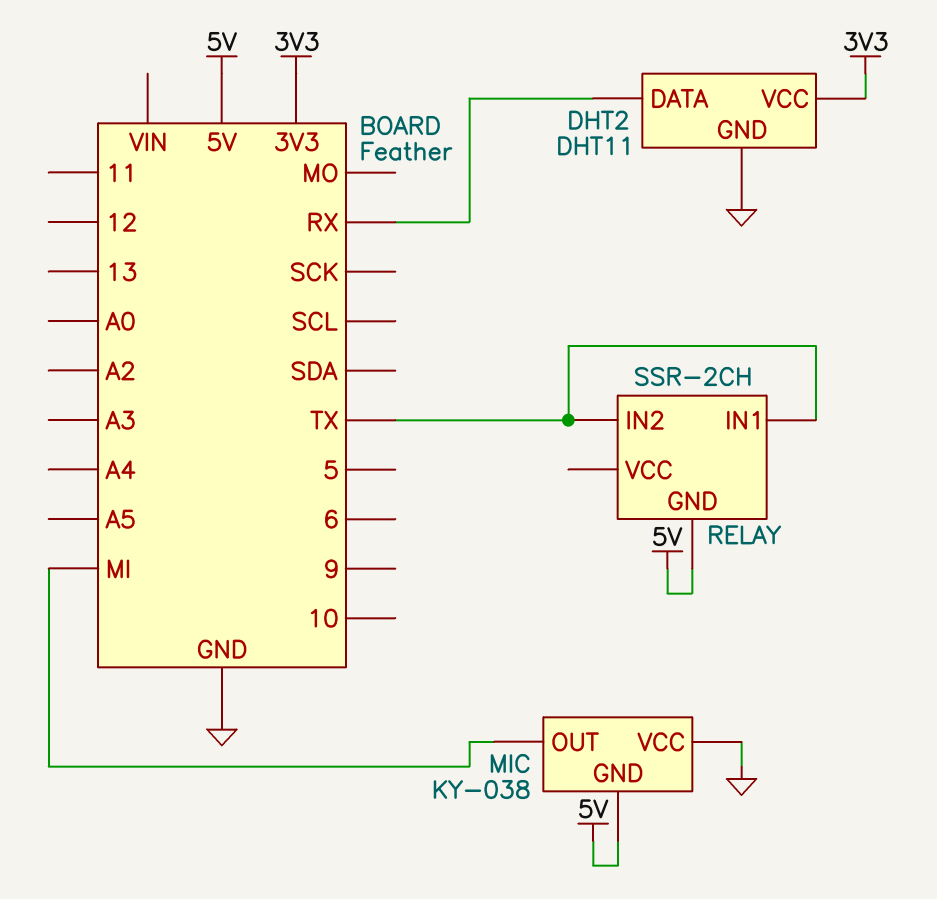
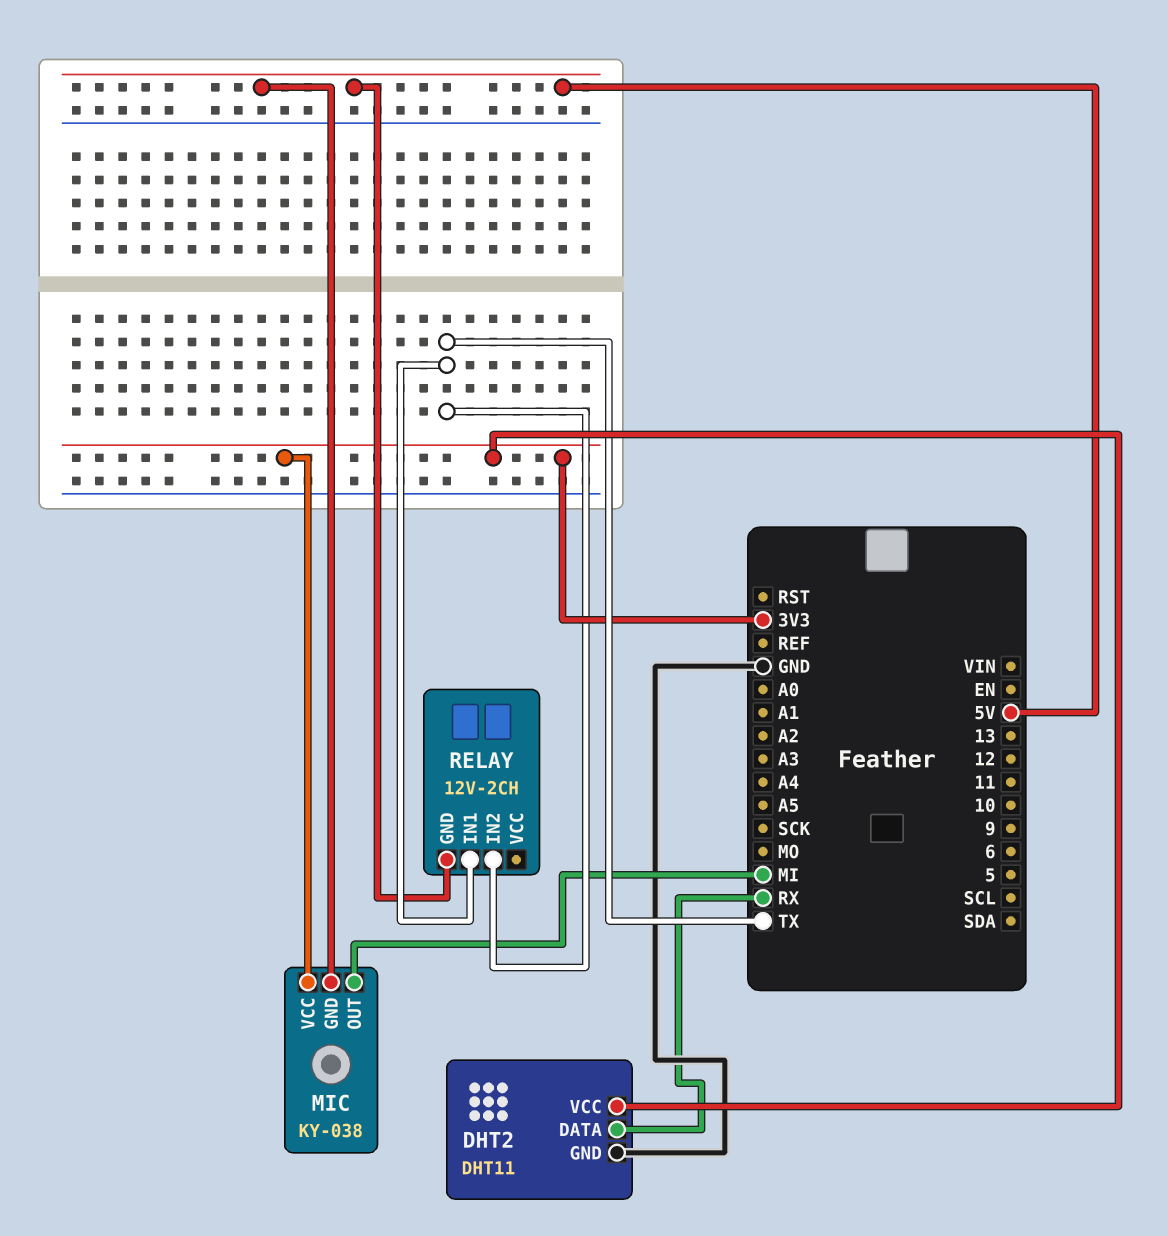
MIC pin VCC: GND -> 3V3
RELAY: SSR-2CH -> 12V-2CH

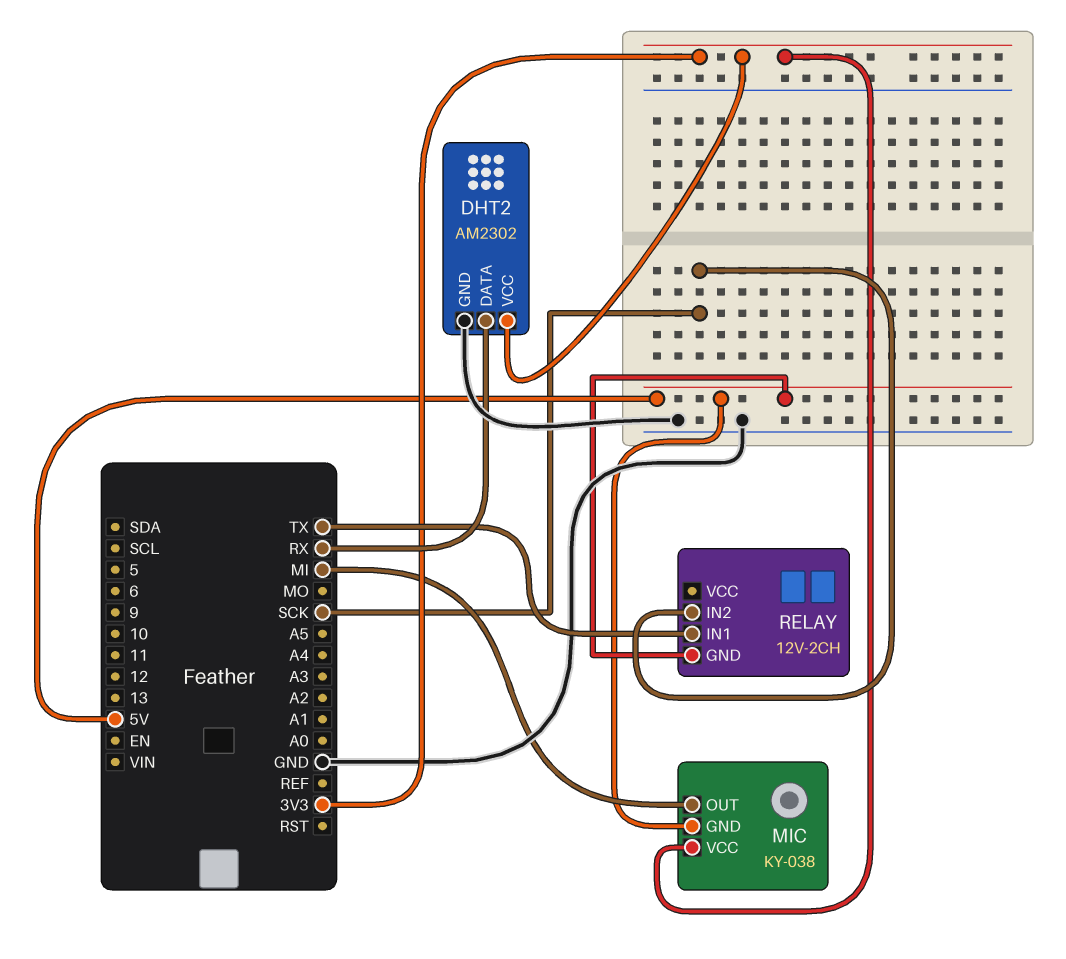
DHT2: DHT11 -> AM2302
RELAY pin IN2: TX -> SCK

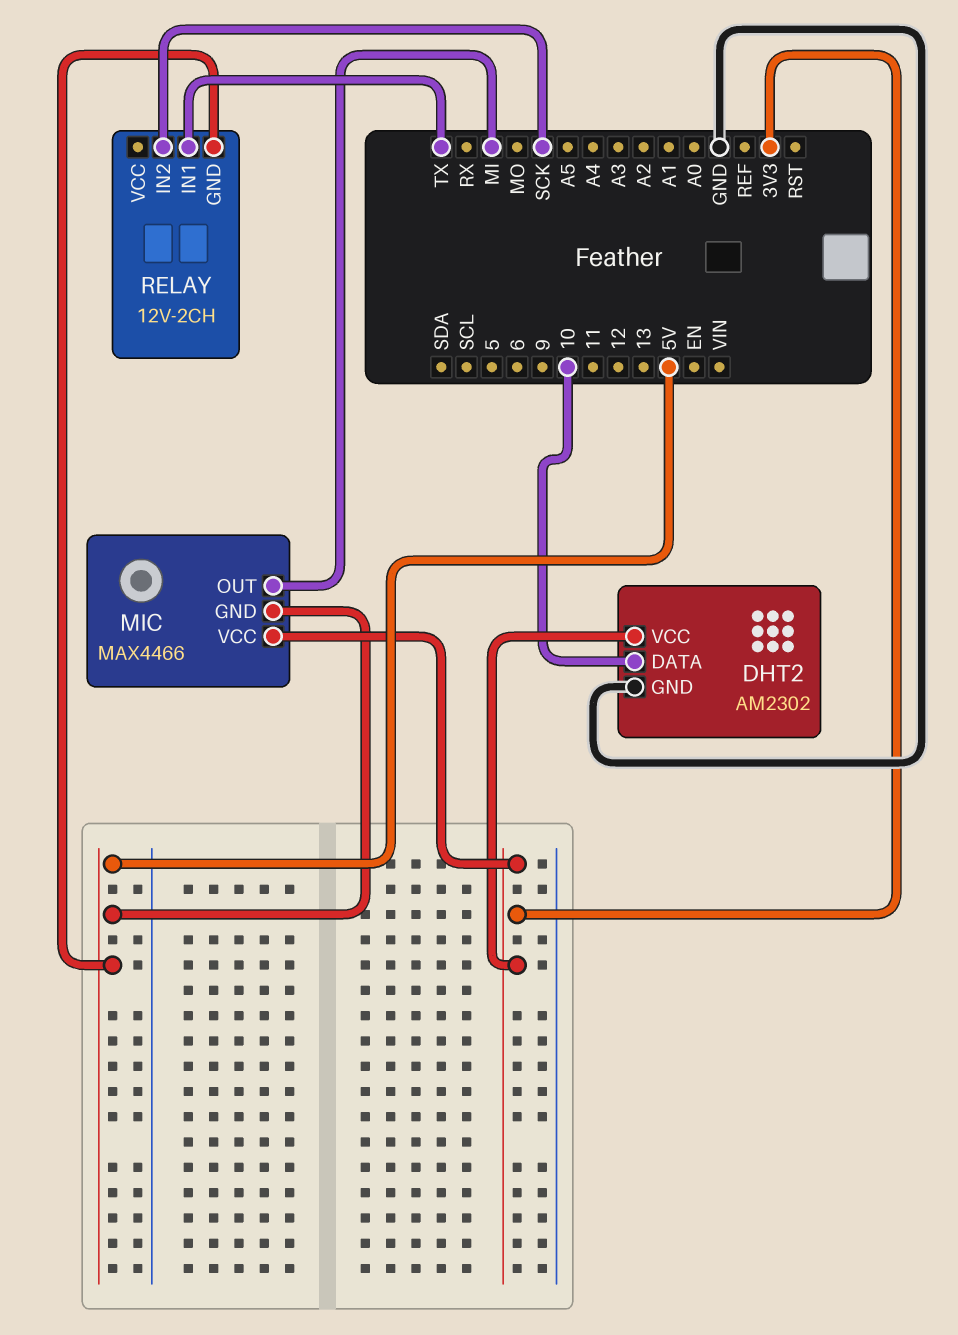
DHT2 pin DATA: RX -> 10
MIC: KY-038 -> MAX4466

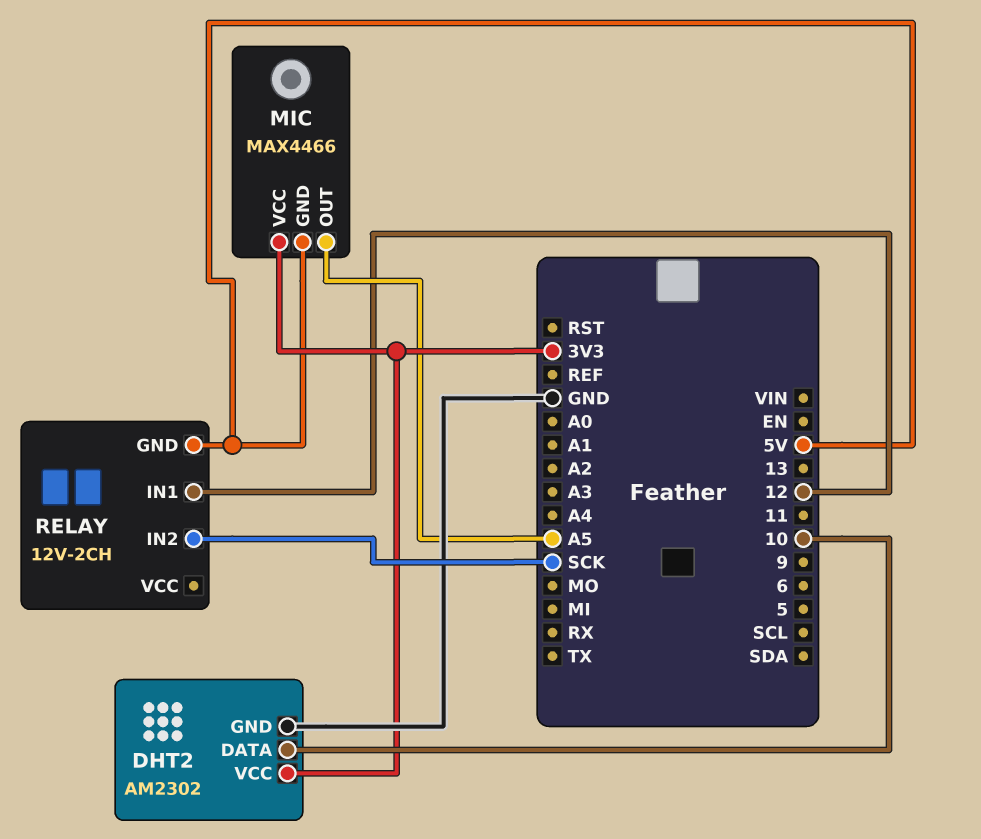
MIC pin OUT: MI -> A5
RELAY pin IN1: TX -> 12

